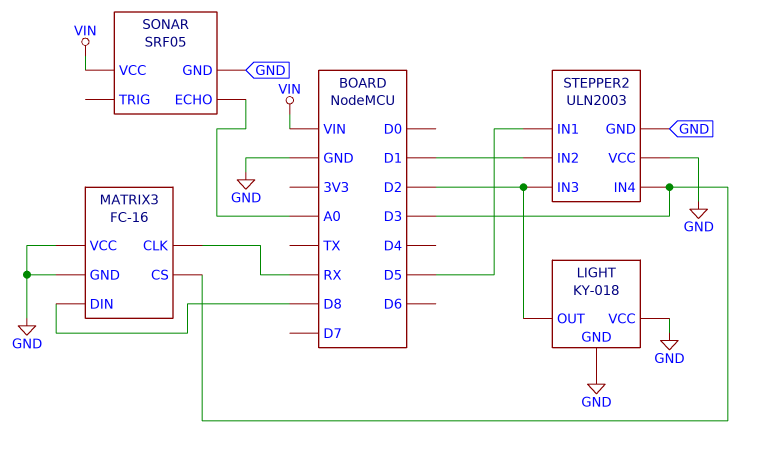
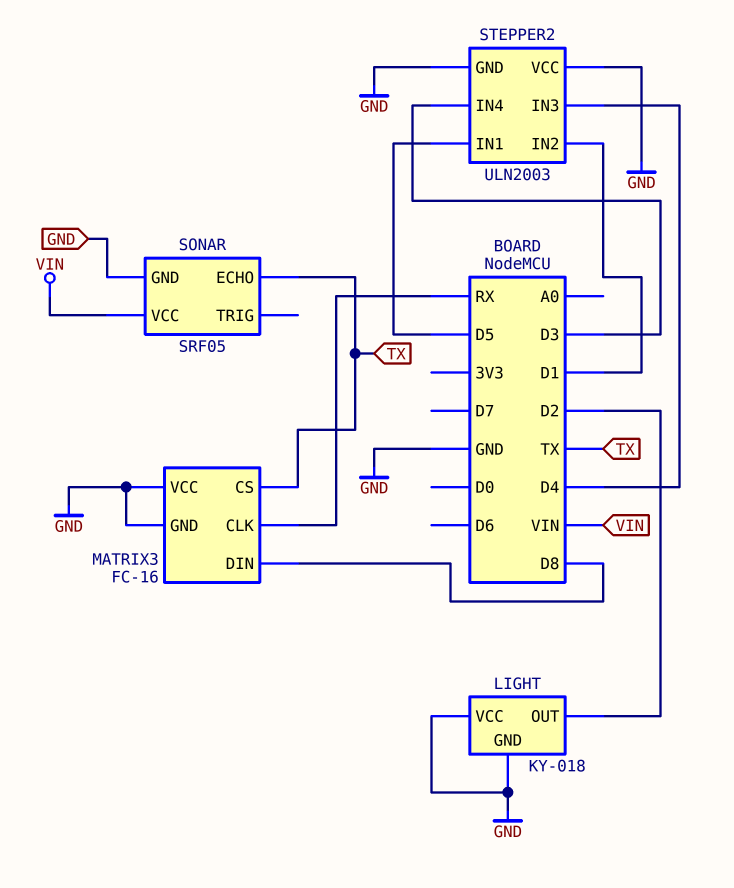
MATRIX3 pin CS: D3 -> TX
SONAR pin ECHO: A0 -> TX
STEPPER2 pin IN3: D2 -> D4

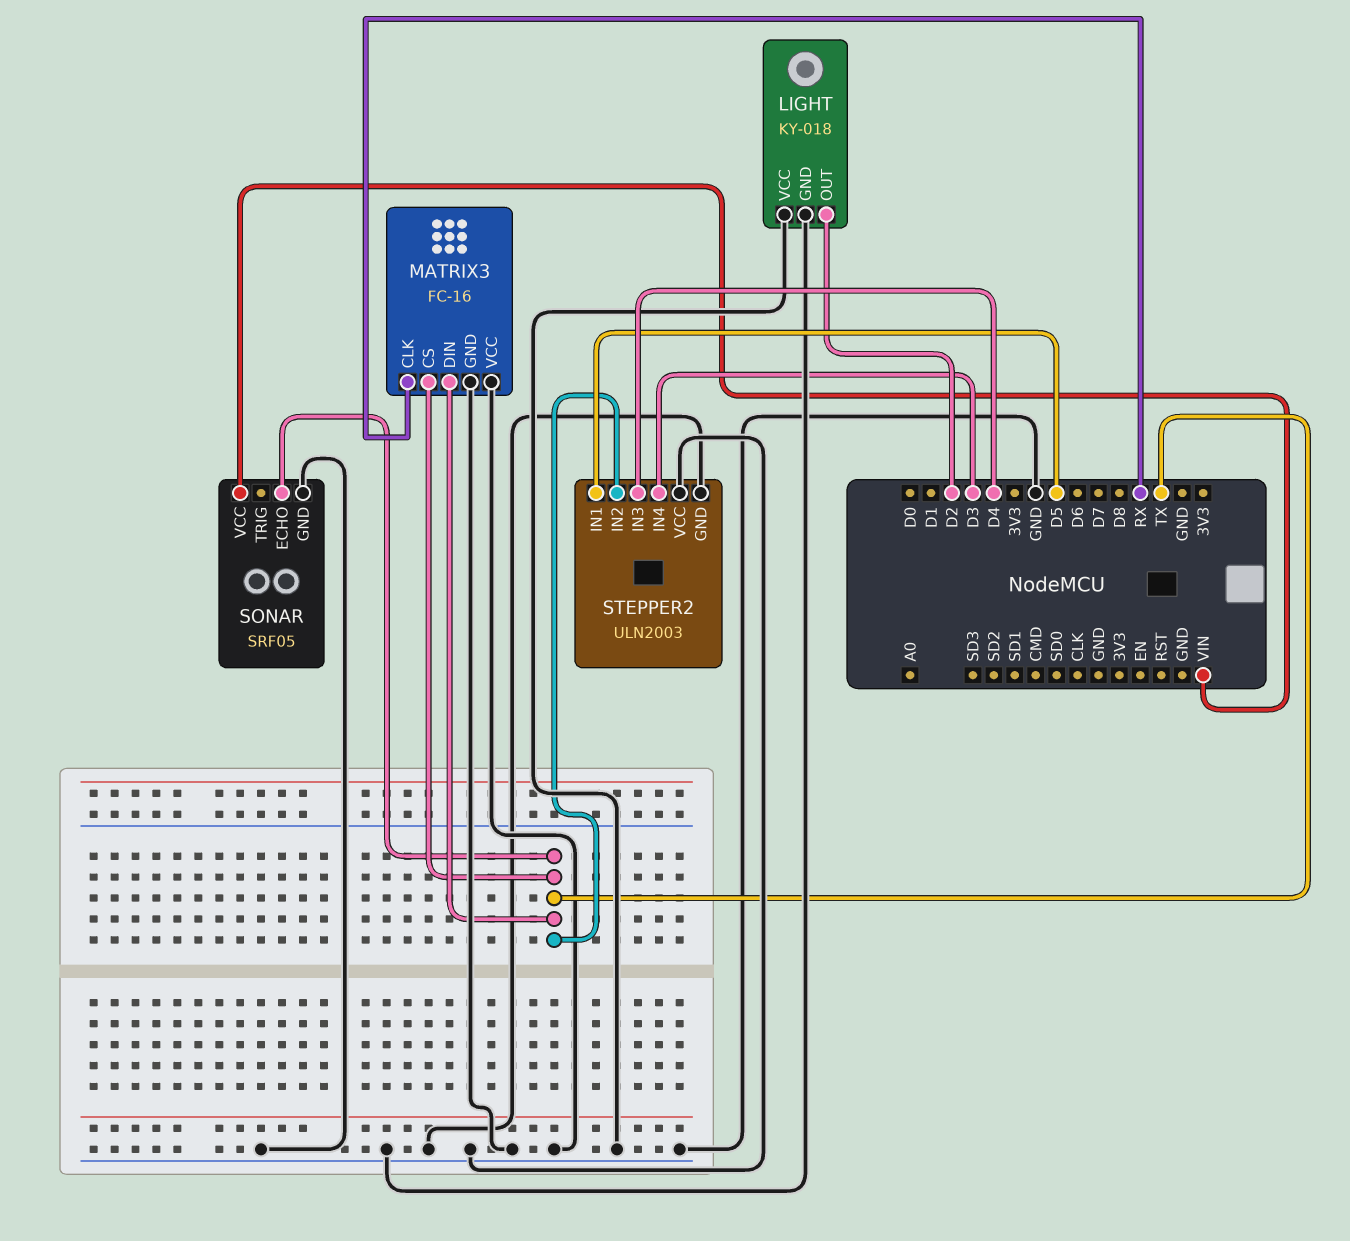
MATRIX3 pin DIN: D8 -> TX
STEPPER2 pin IN2: D1 -> TX

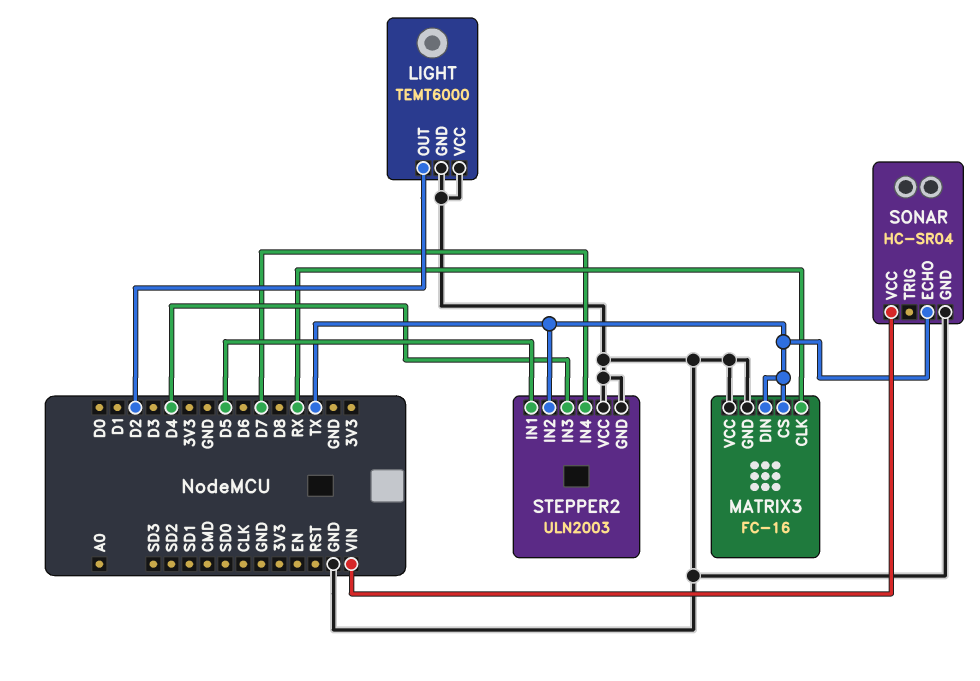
LIGHT: KY-018 -> TEMT6000
SONAR: SRF05 -> HC-SR04
STEPPER2 pin IN4: D3 -> D7

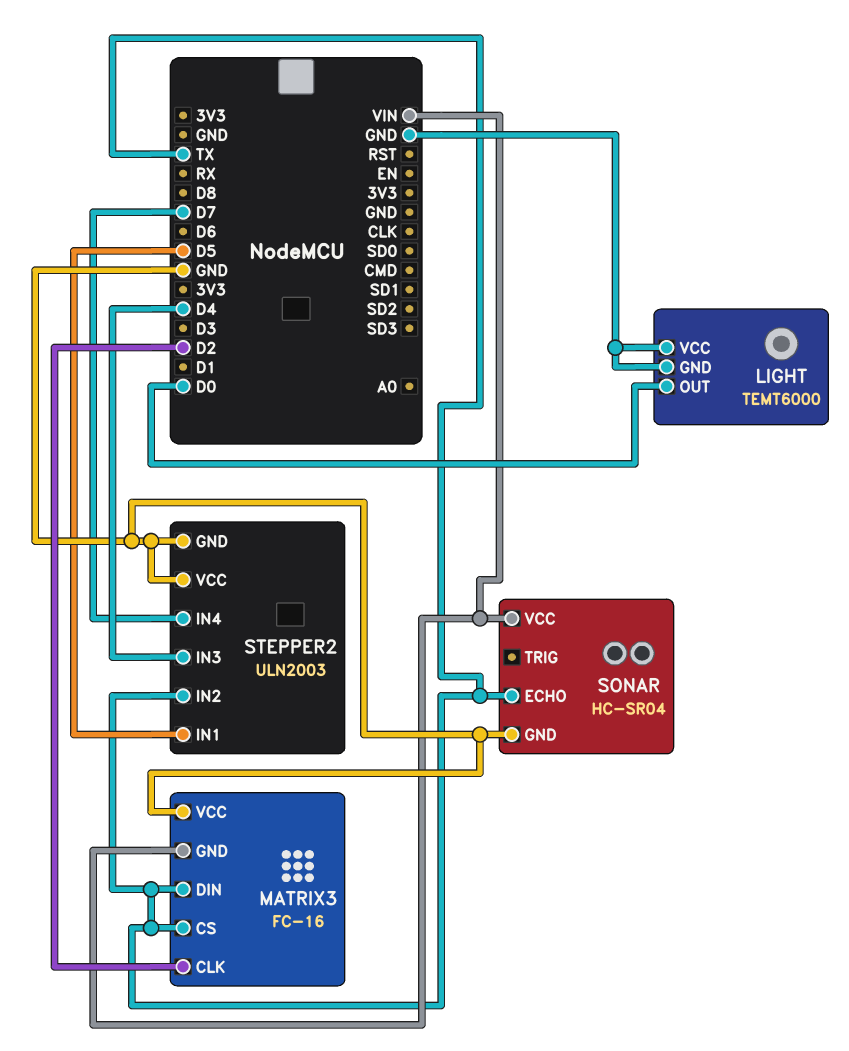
LIGHT pin OUT: D2 -> D0
MATRIX3 pin CLK: RX -> D2
MATRIX3 pin GND: GND -> VIN

